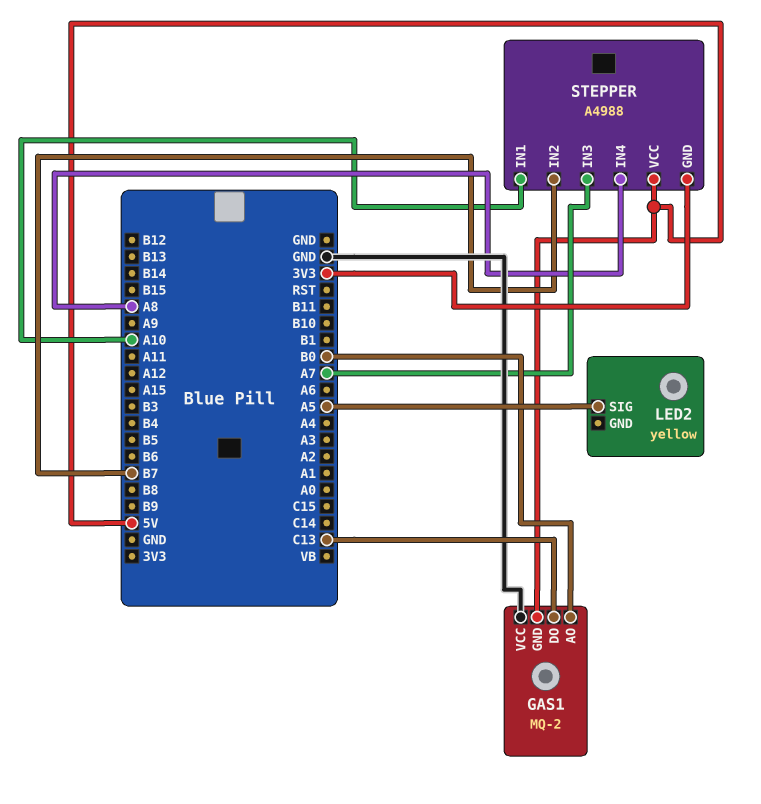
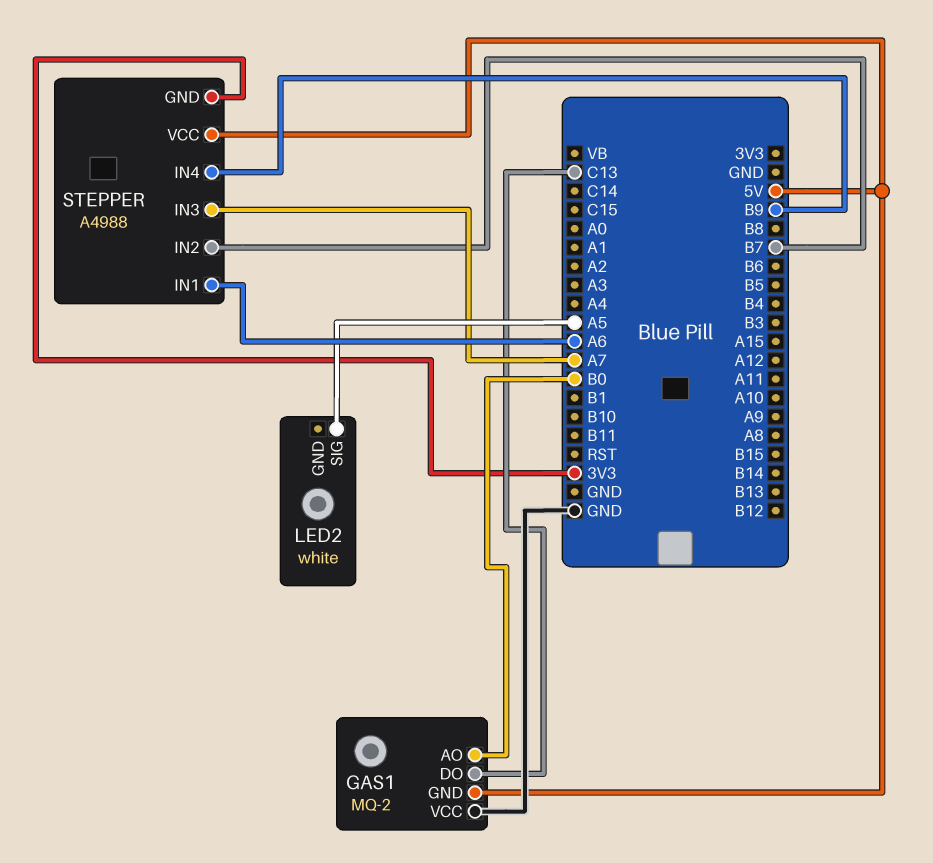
LED2: yellow -> white
STEPPER pin IN1: A10 -> A6
STEPPER pin IN4: A8 -> B9

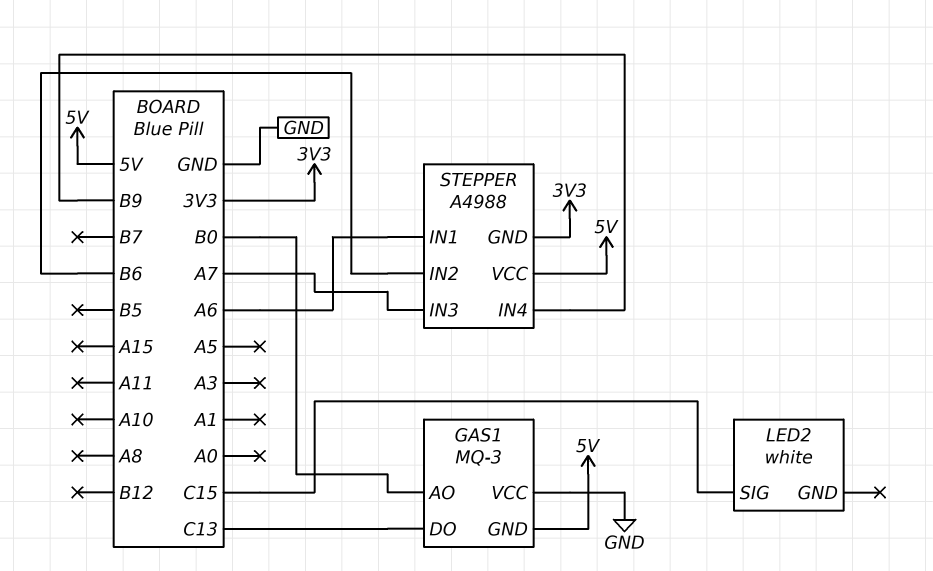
GAS1: MQ-2 -> MQ-3
LED2 pin SIG: A5 -> C15
STEPPER pin IN2: B7 -> B6

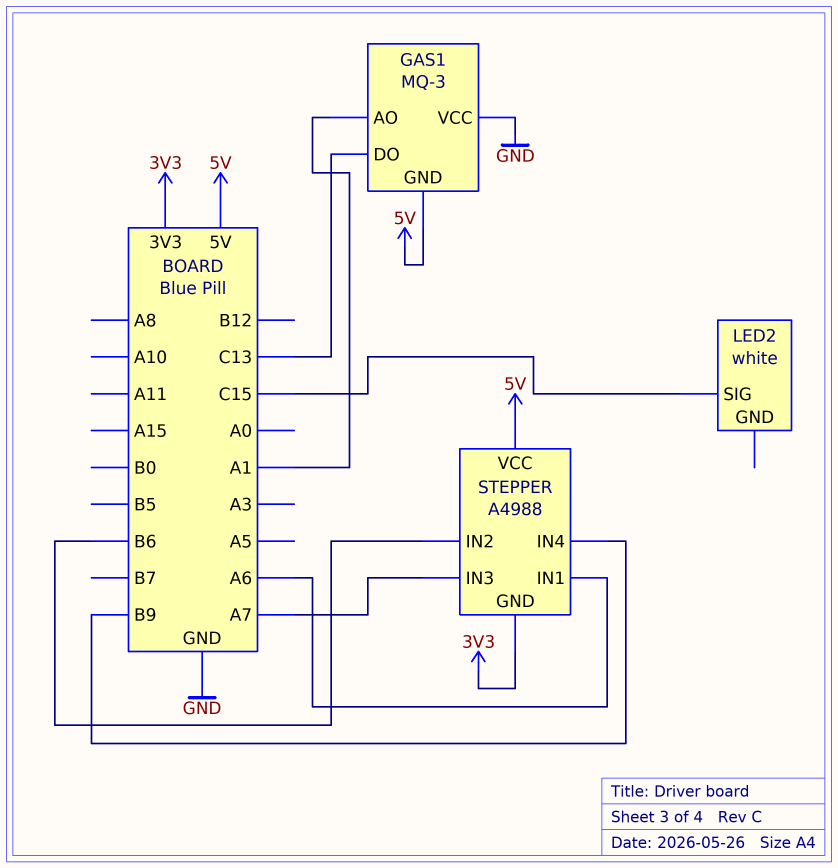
GAS1 pin AO: B0 -> A1

